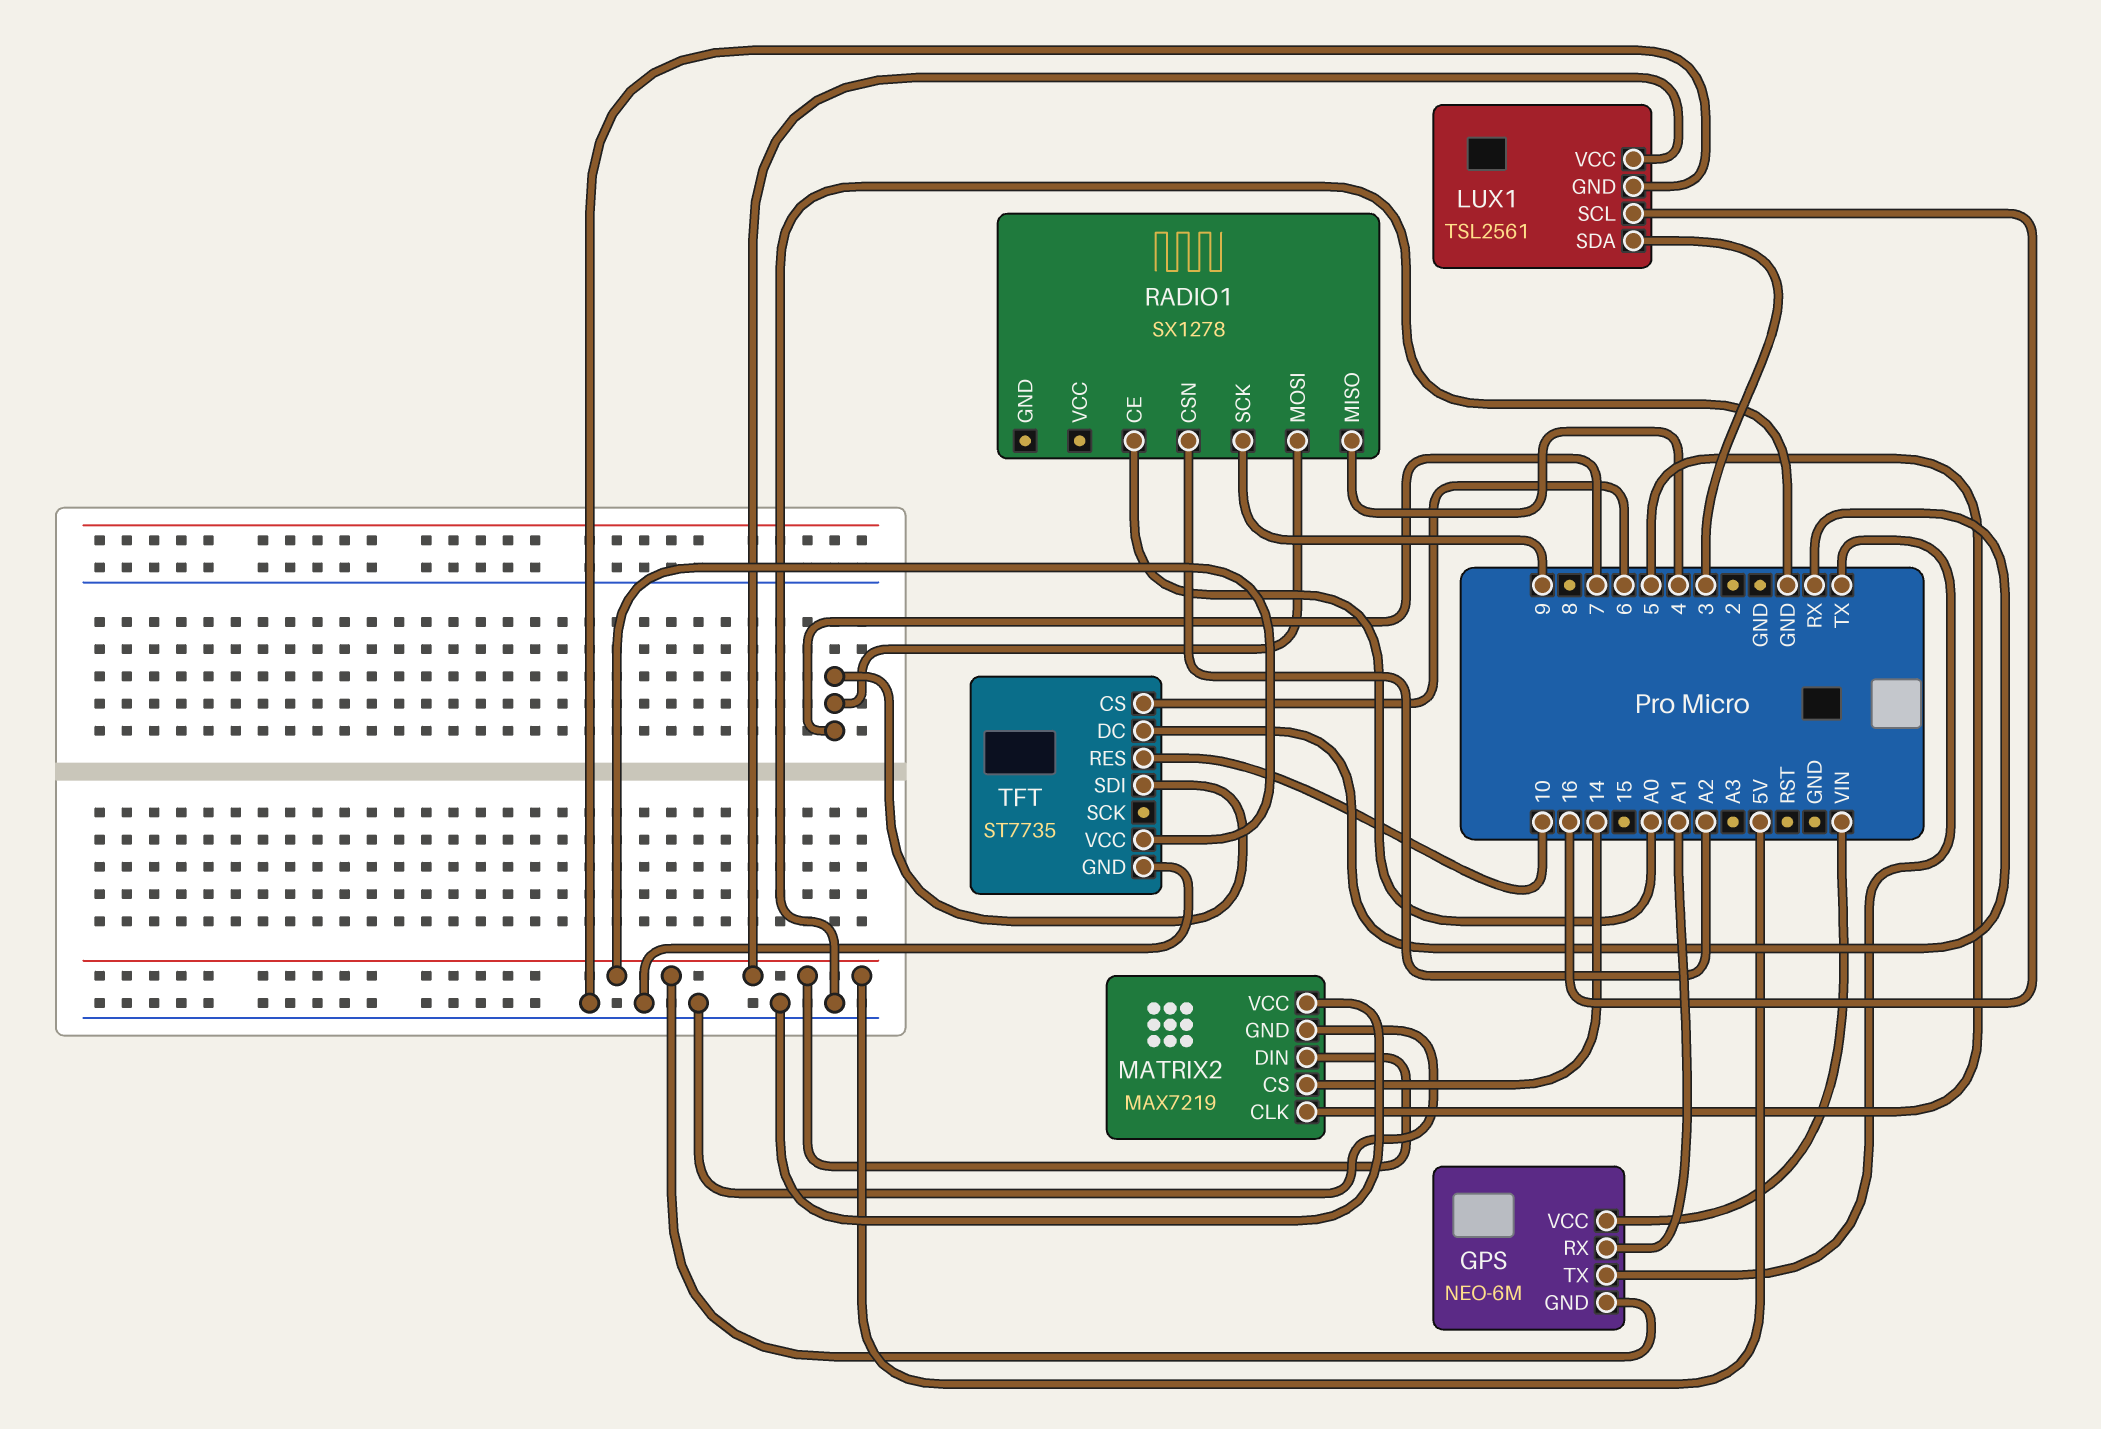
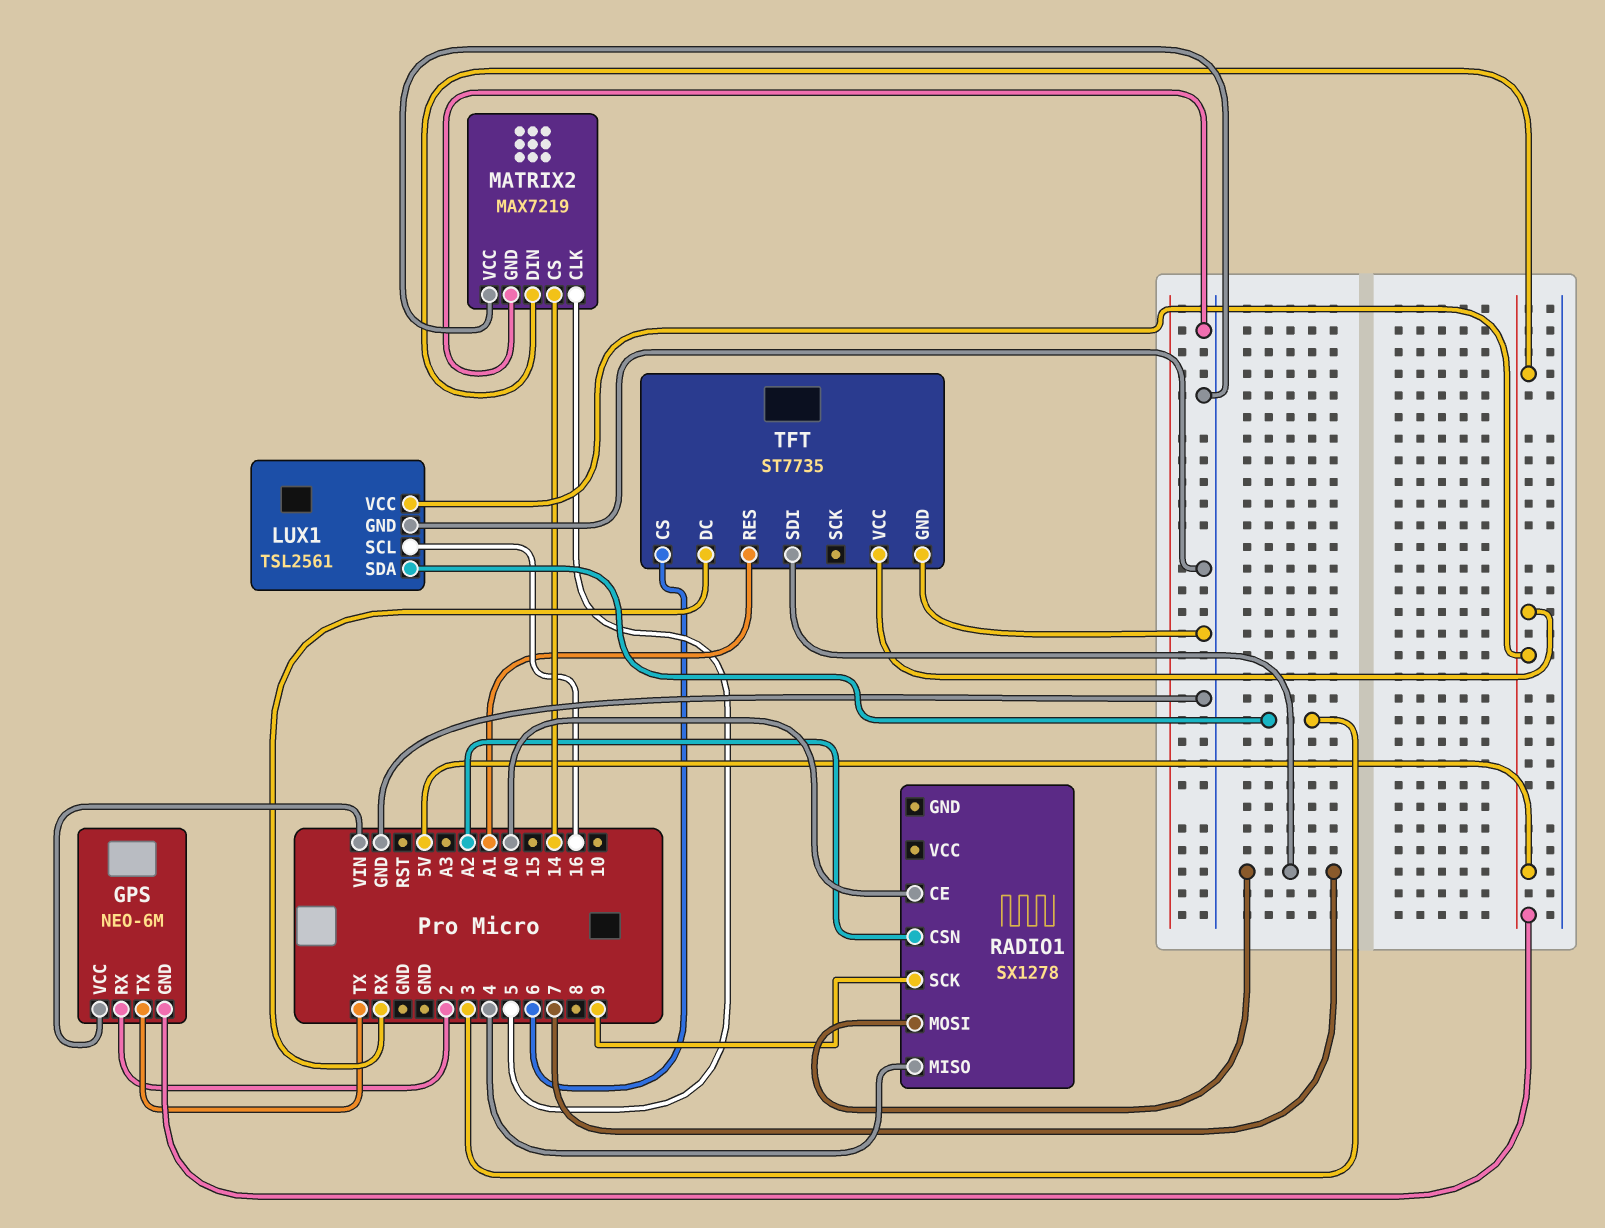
GPS pin RX: A1 -> 2
TFT pin RES: 10 -> A1

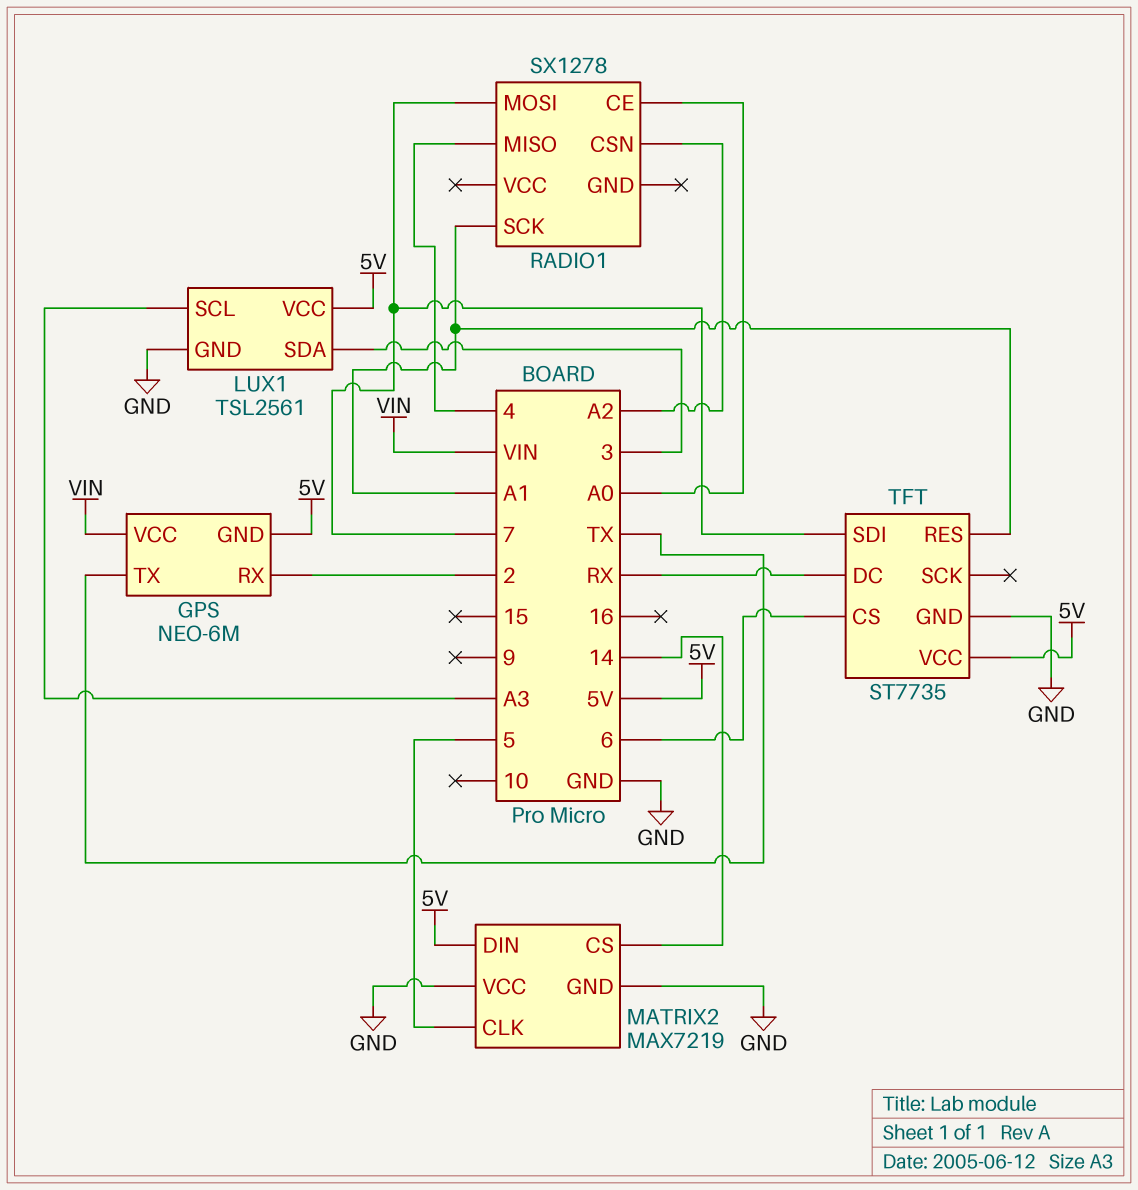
LUX1 pin SCL: 16 -> A3
RADIO1 pin SCK: 9 -> A1

